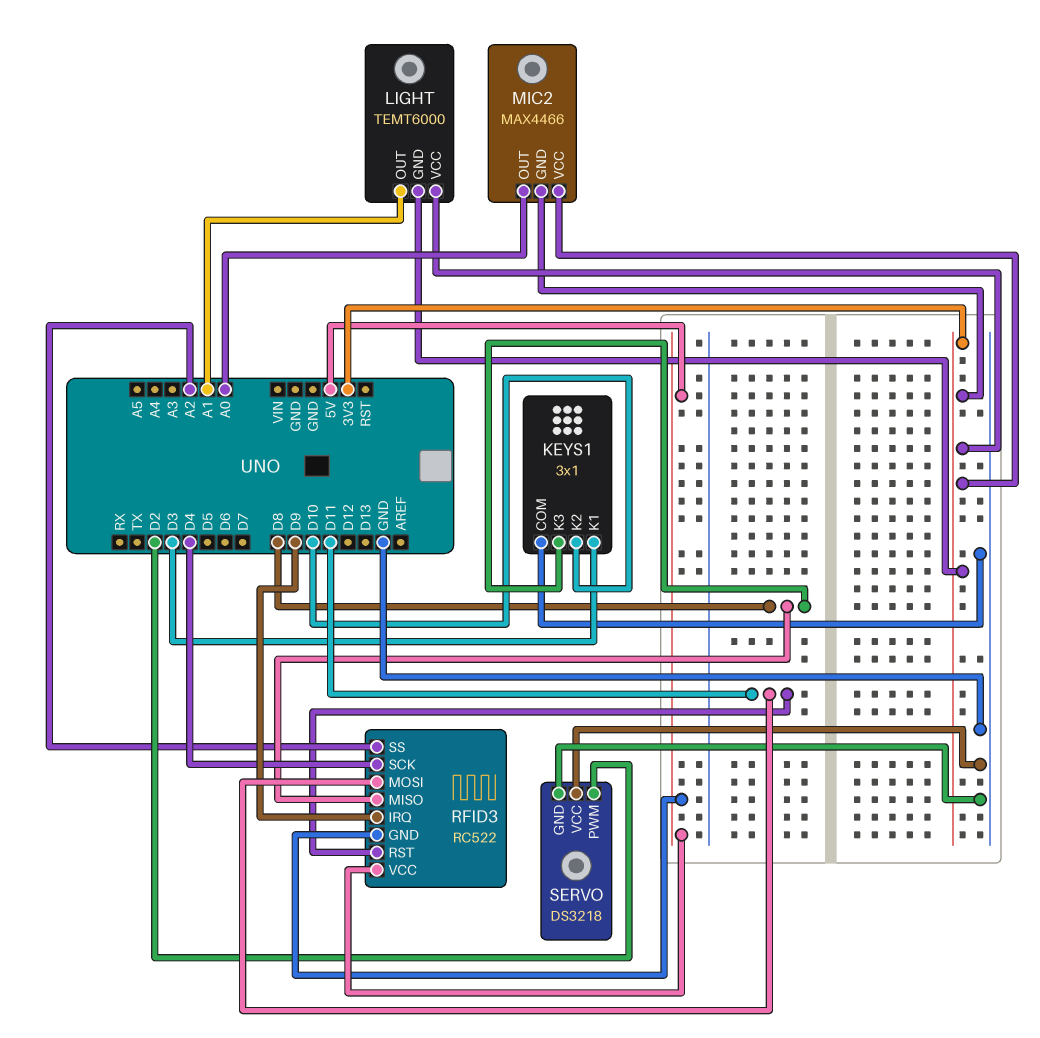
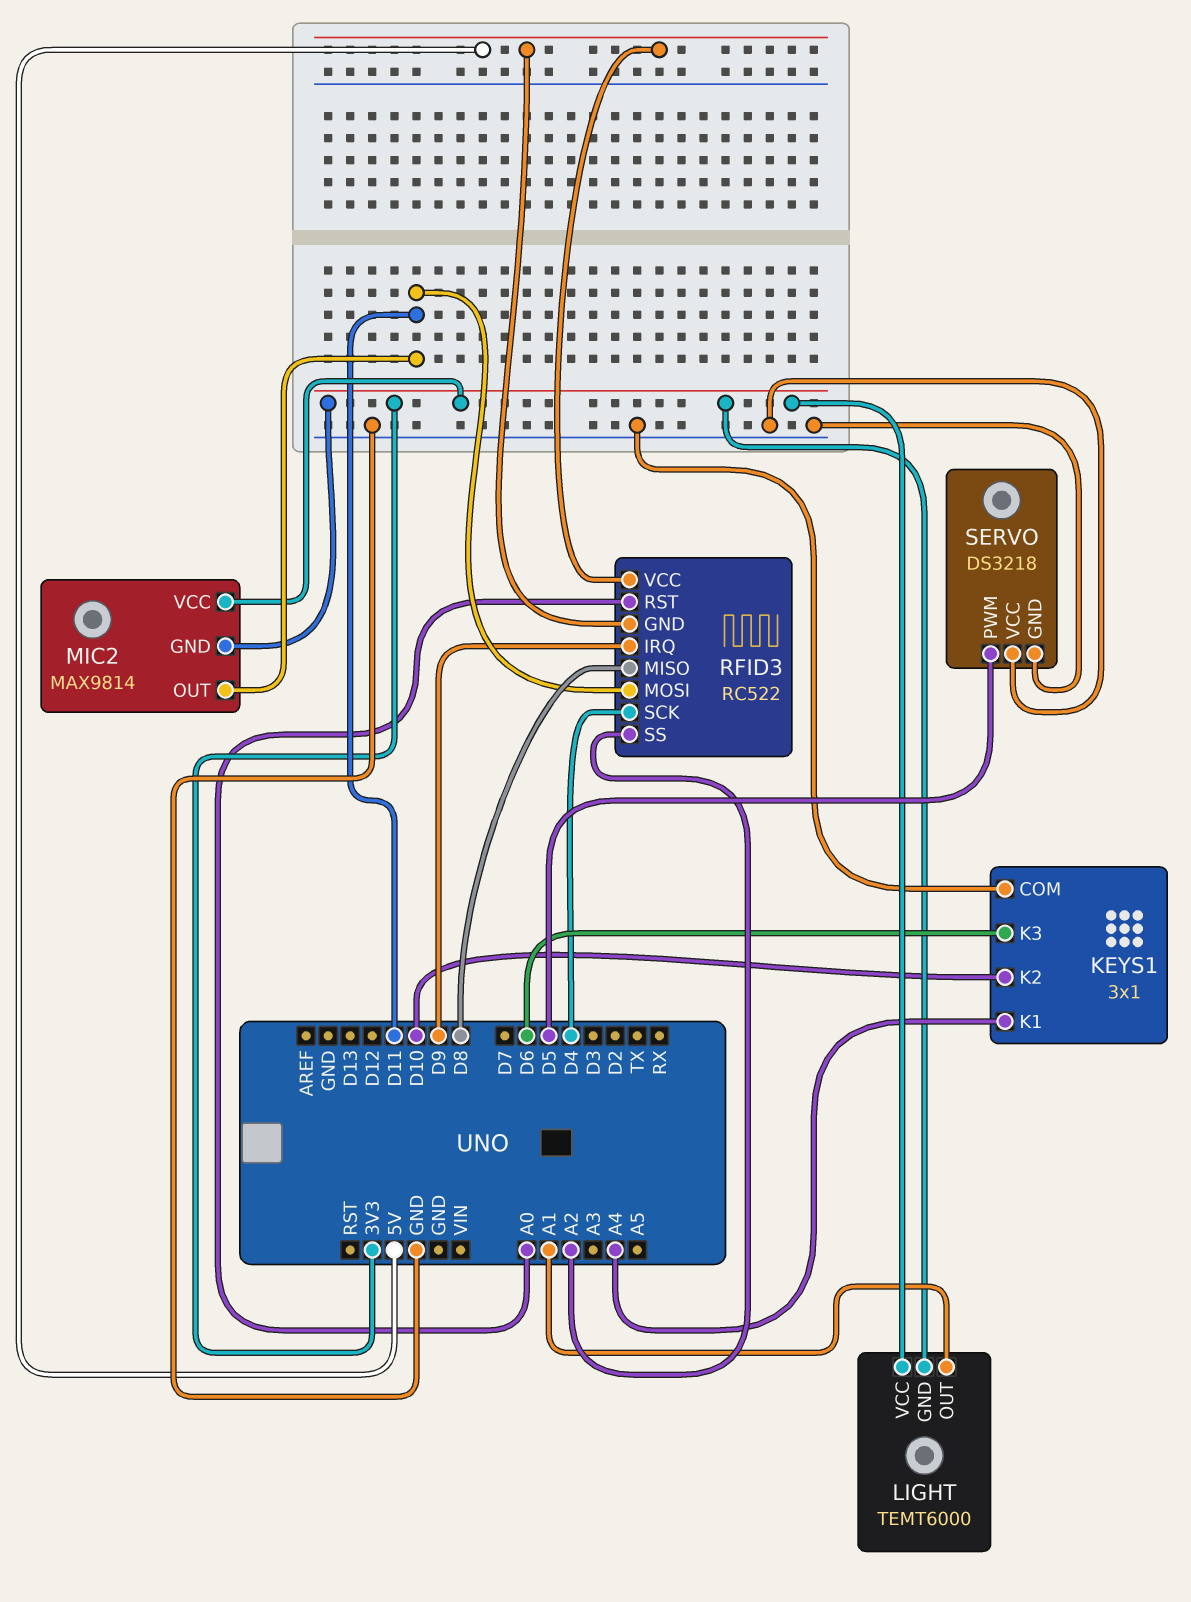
KEYS1 pin K1: D3 -> A4
KEYS1 pin K3: D8 -> D6
MIC2: MAX4466 -> MAX9814
MIC2 pin OUT: A0 -> D11
RFID3 pin RST: D11 -> A0
SERVO pin PWM: D2 -> D5

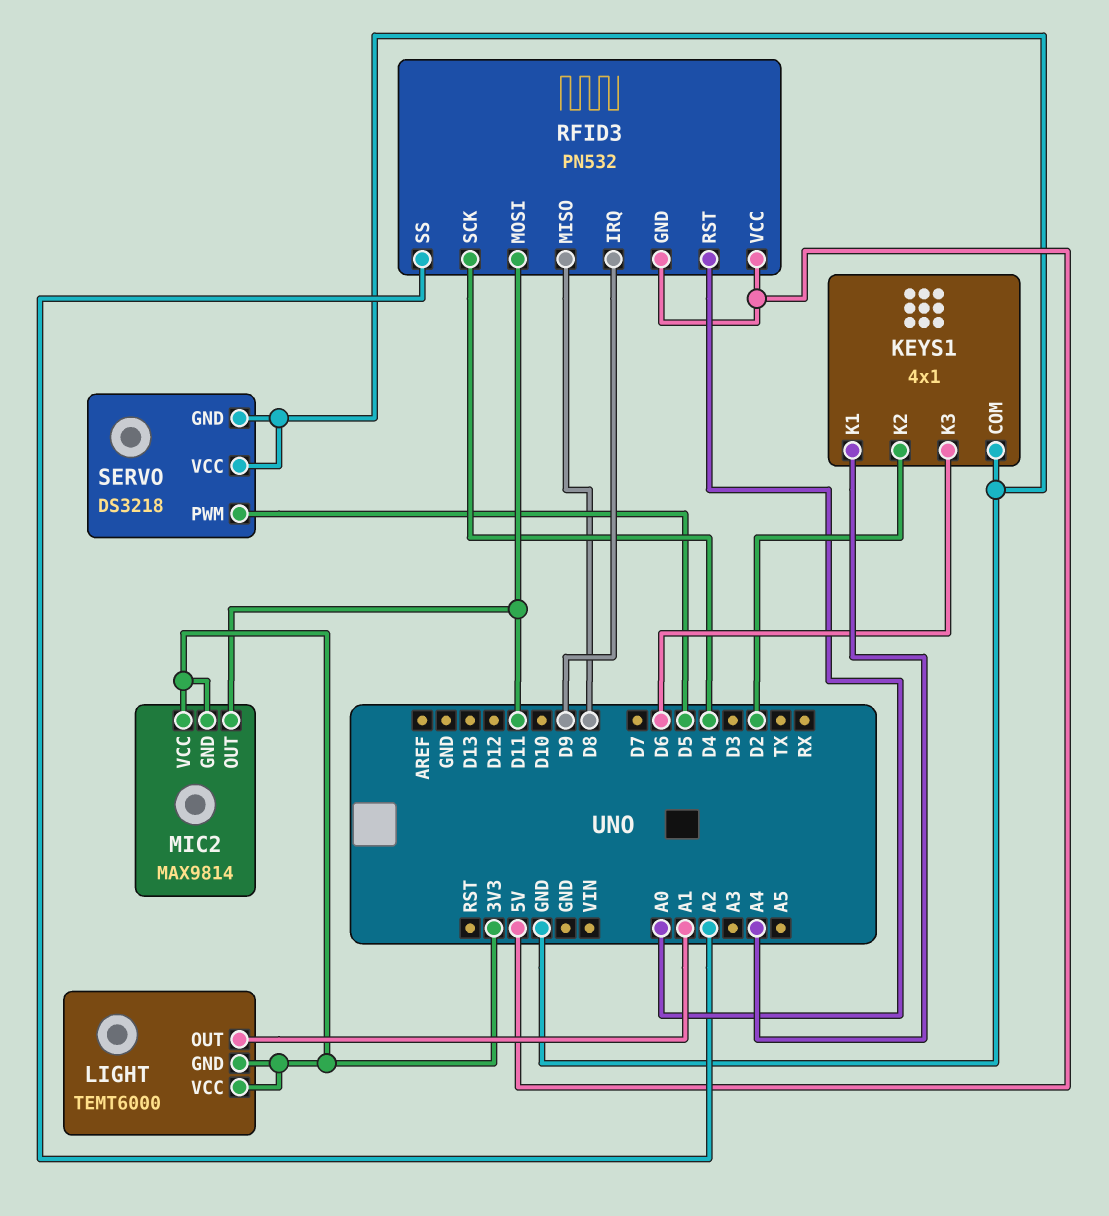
KEYS1: 3x1 -> 4x1
KEYS1 pin K2: D10 -> D2
RFID3: RC522 -> PN532

